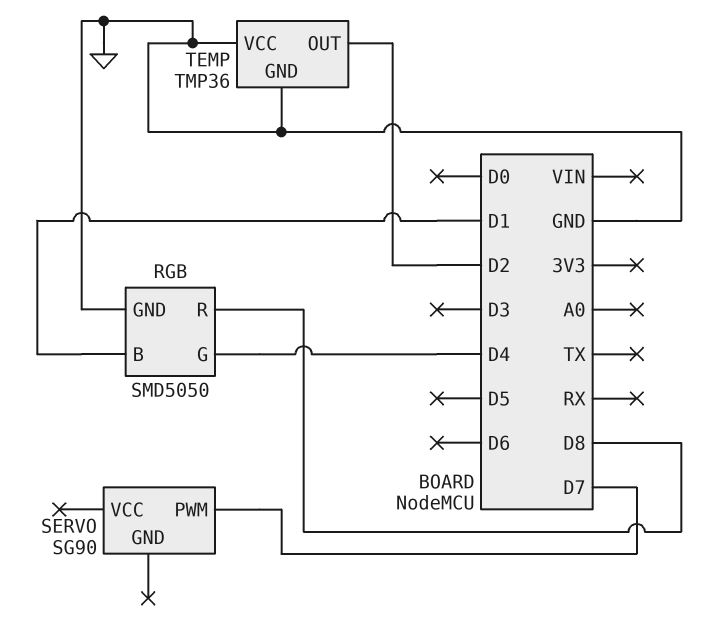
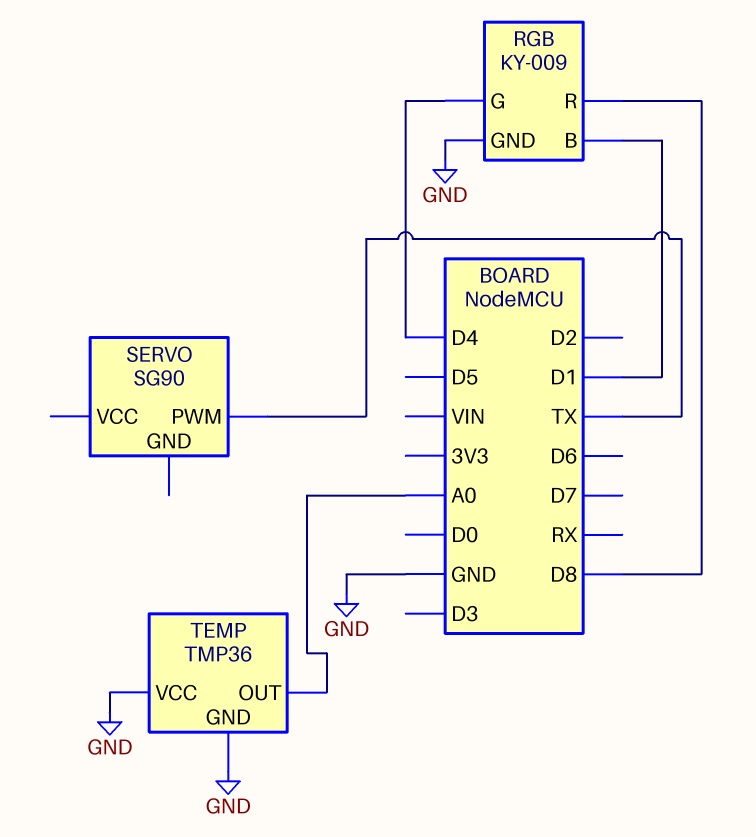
RGB: SMD5050 -> KY-009
SERVO pin PWM: D7 -> TX
TEMP pin OUT: D2 -> A0

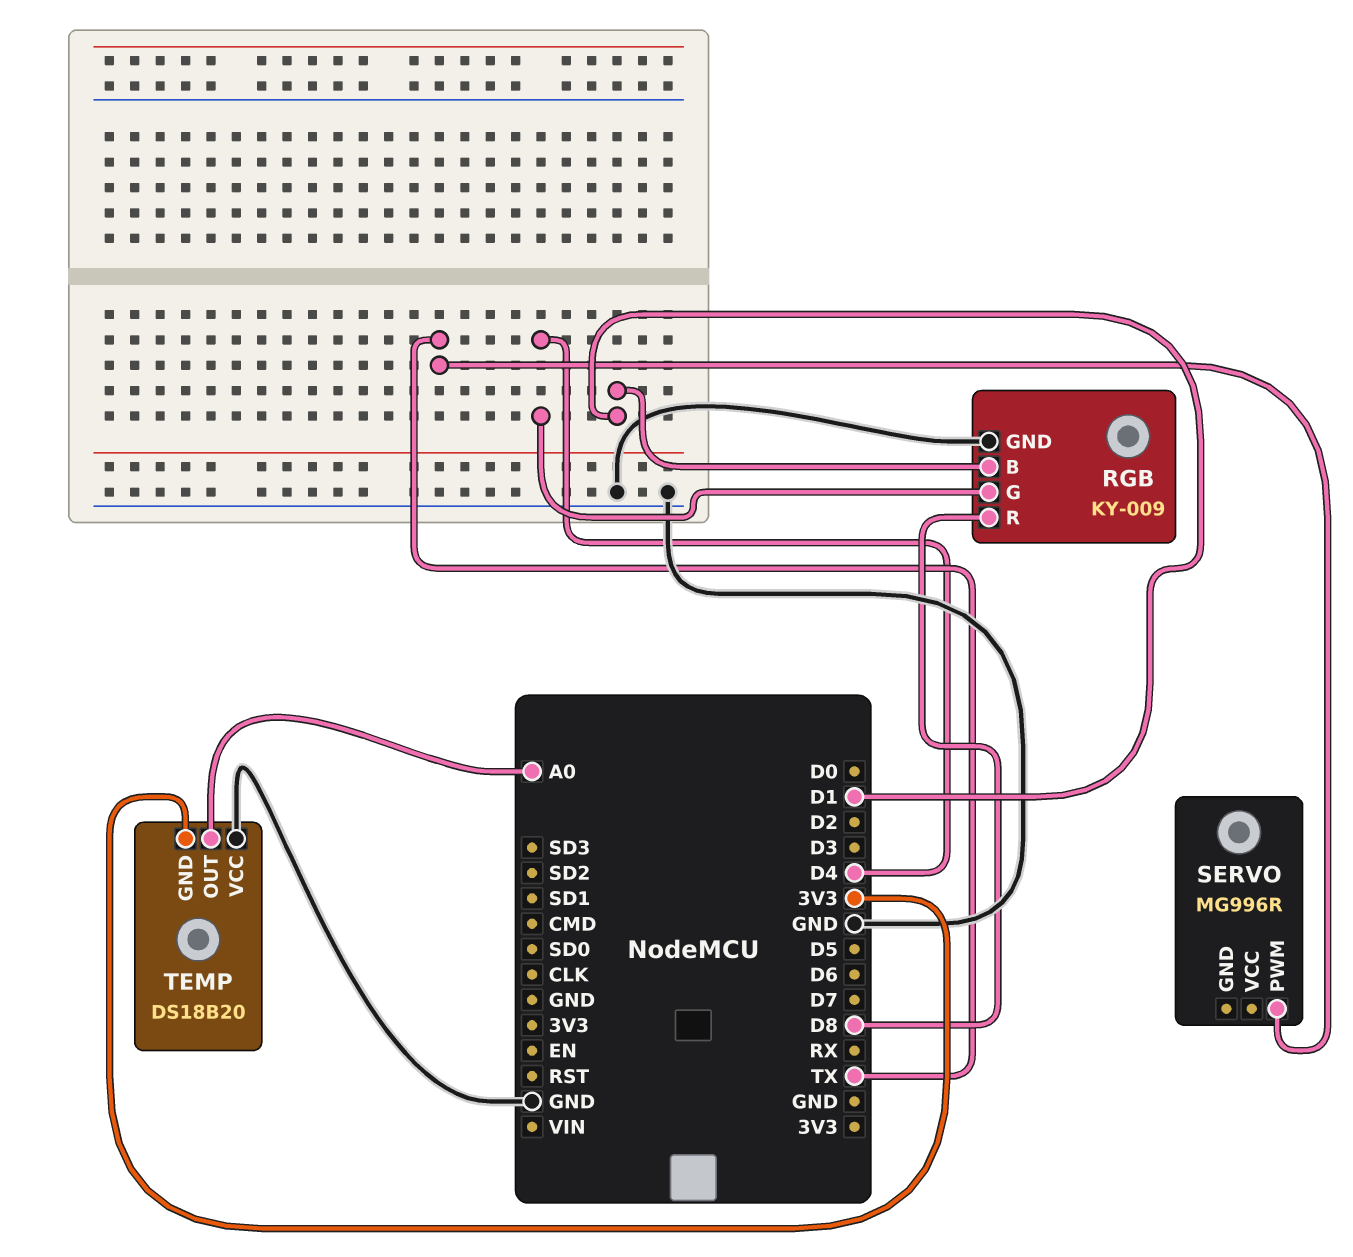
SERVO: SG90 -> MG996R
TEMP: TMP36 -> DS18B20
TEMP pin GND: GND -> 3V3

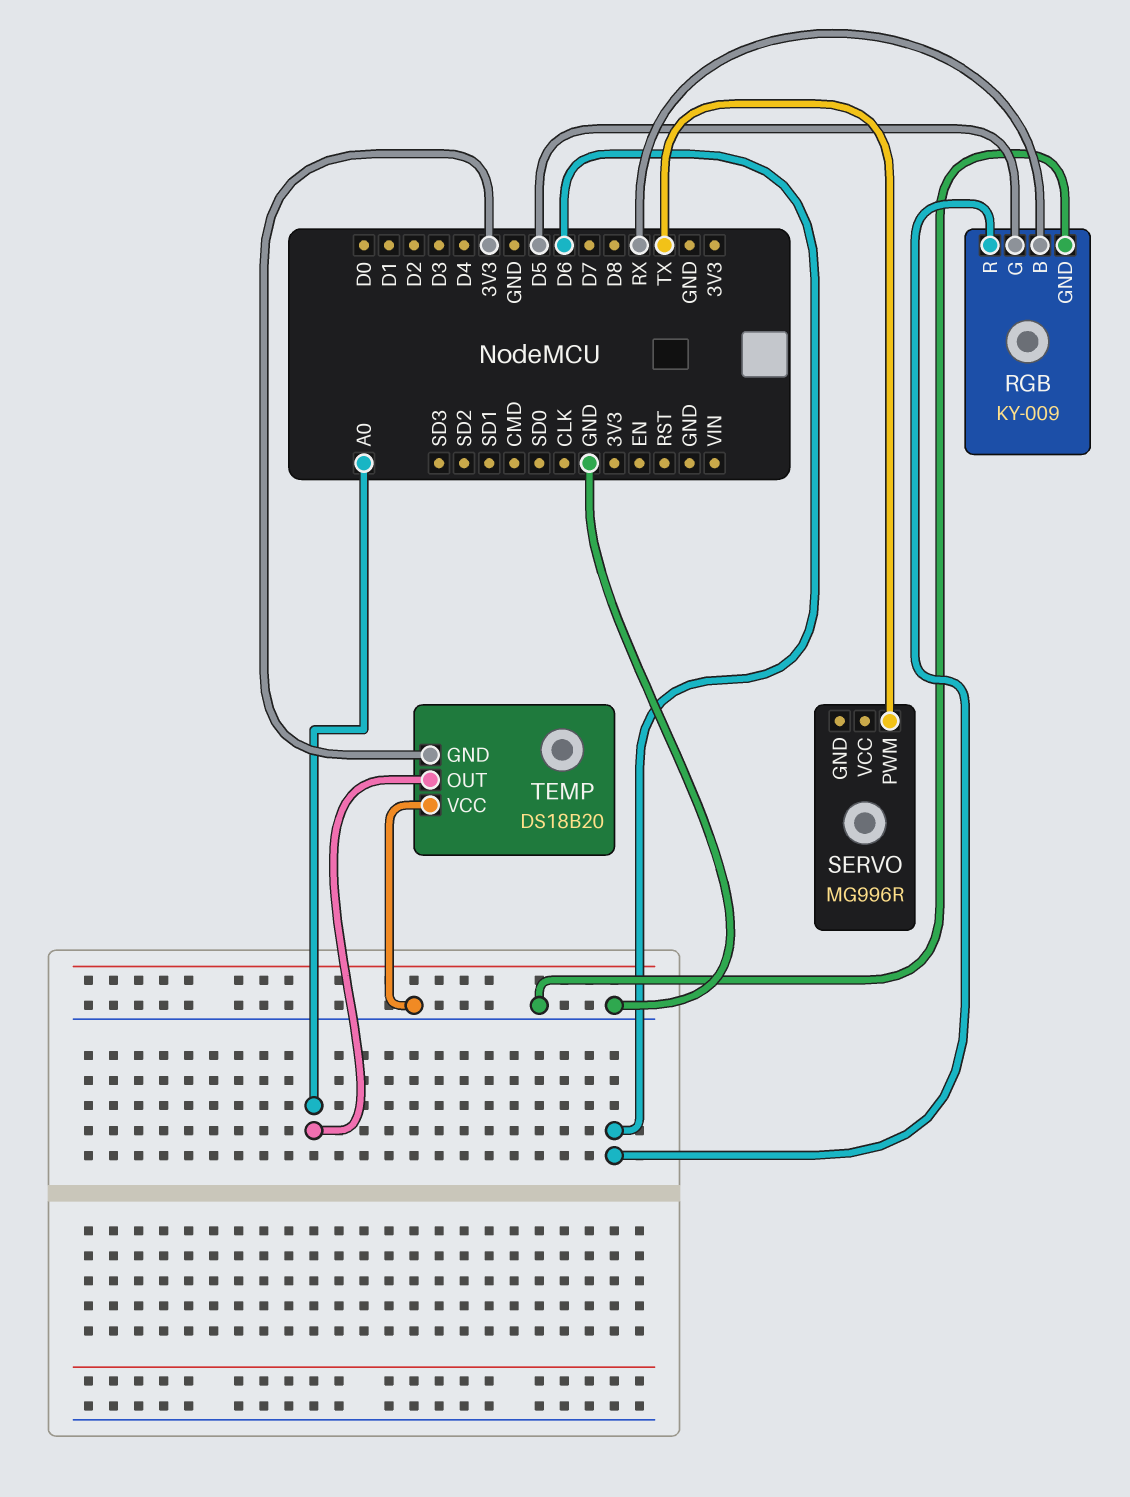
RGB pin B: D1 -> RX
RGB pin G: D4 -> D5
RGB pin R: D8 -> D6

